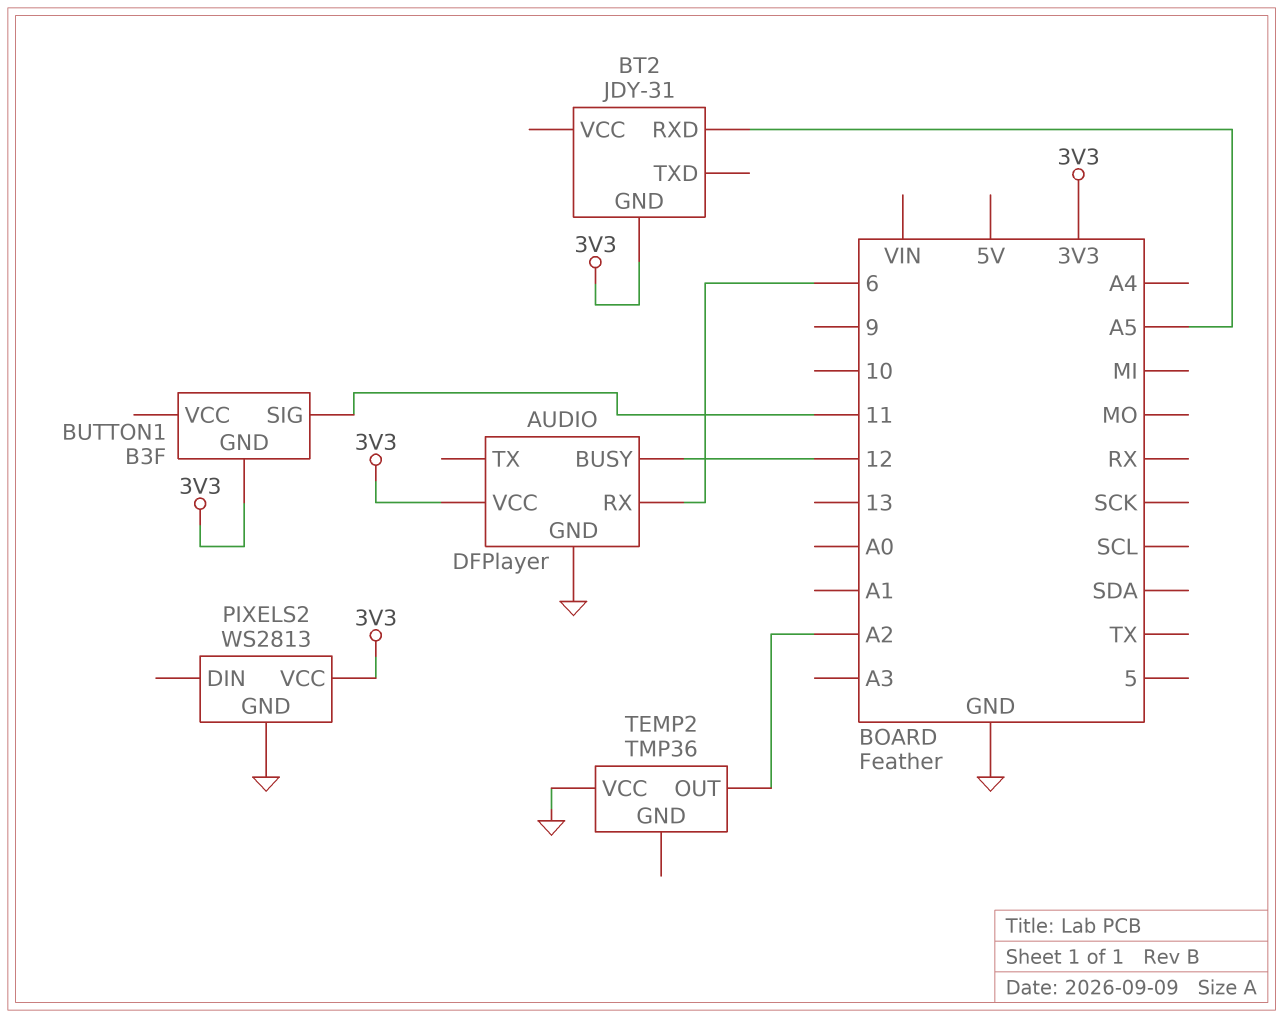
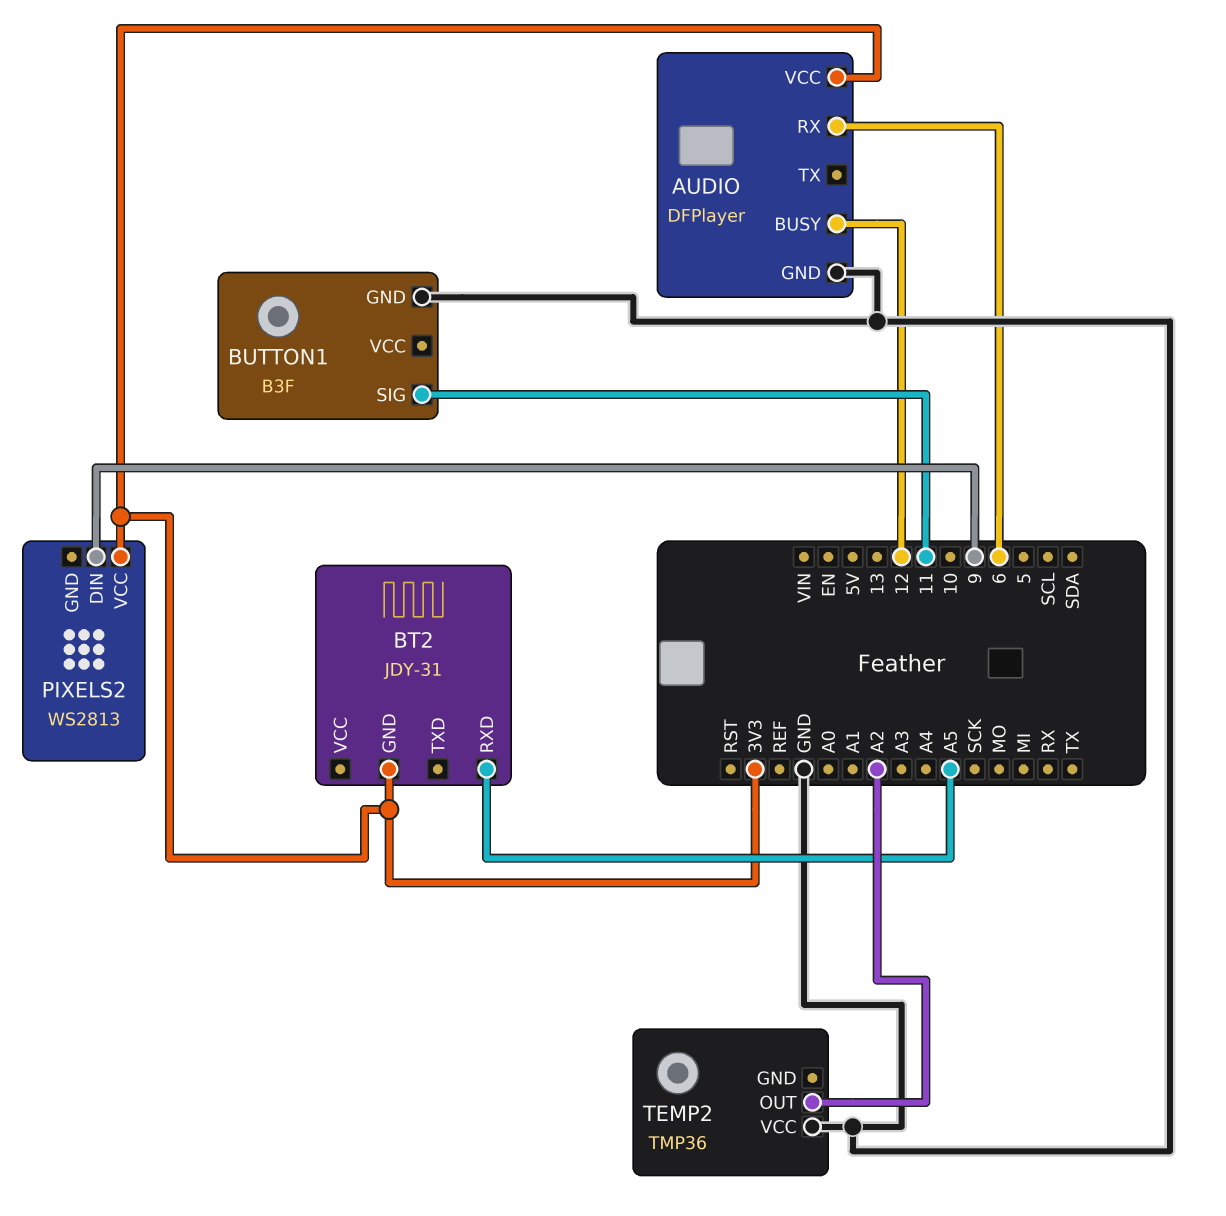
BUTTON1 pin GND: 3V3 -> GND
PIXELS2 pin DIN: none -> 9
PIXELS2 pin GND: GND -> none

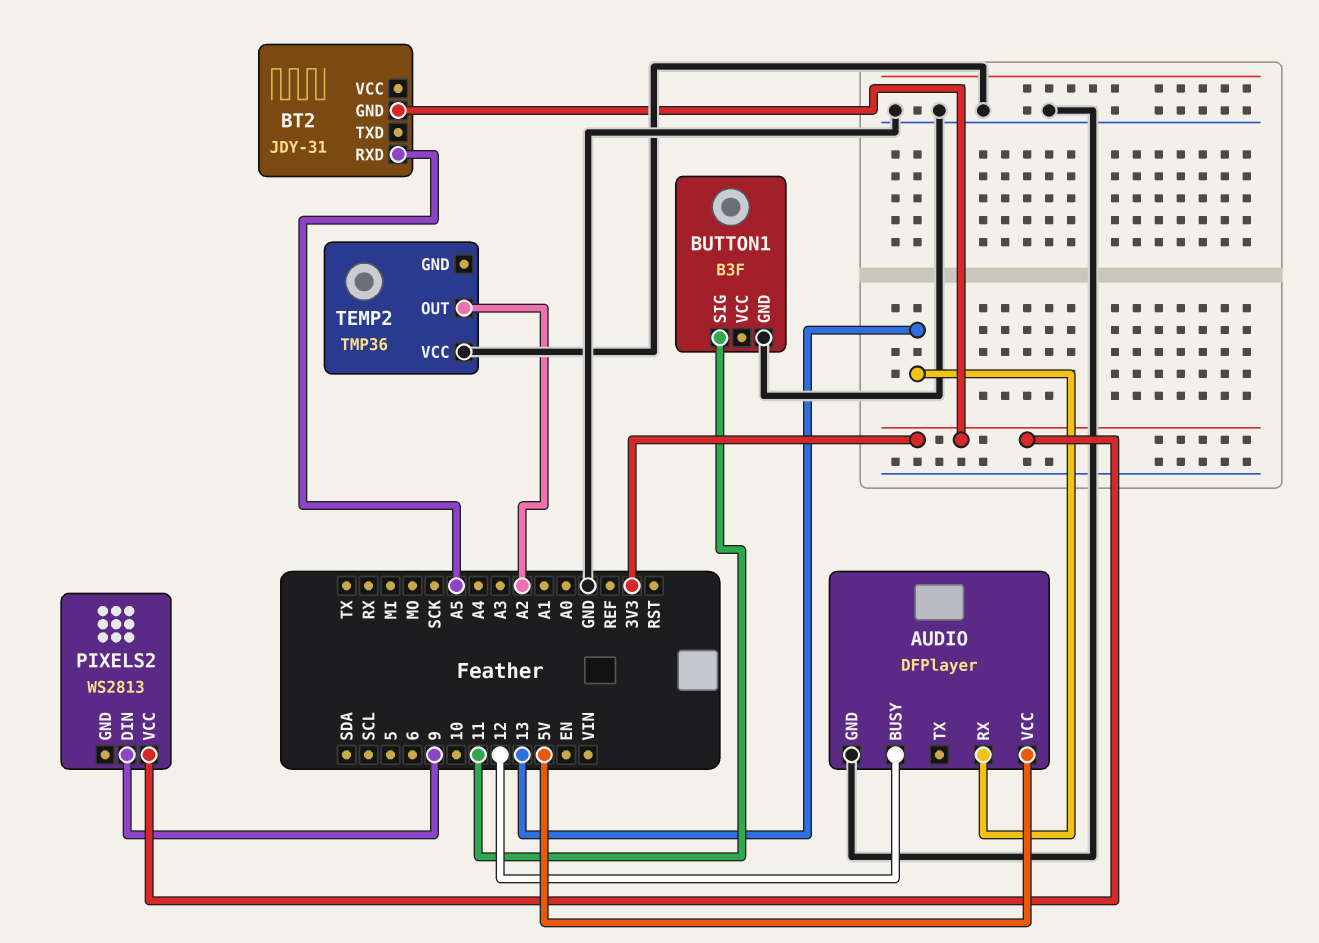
AUDIO pin RX: 6 -> 13
AUDIO pin VCC: 3V3 -> 5V

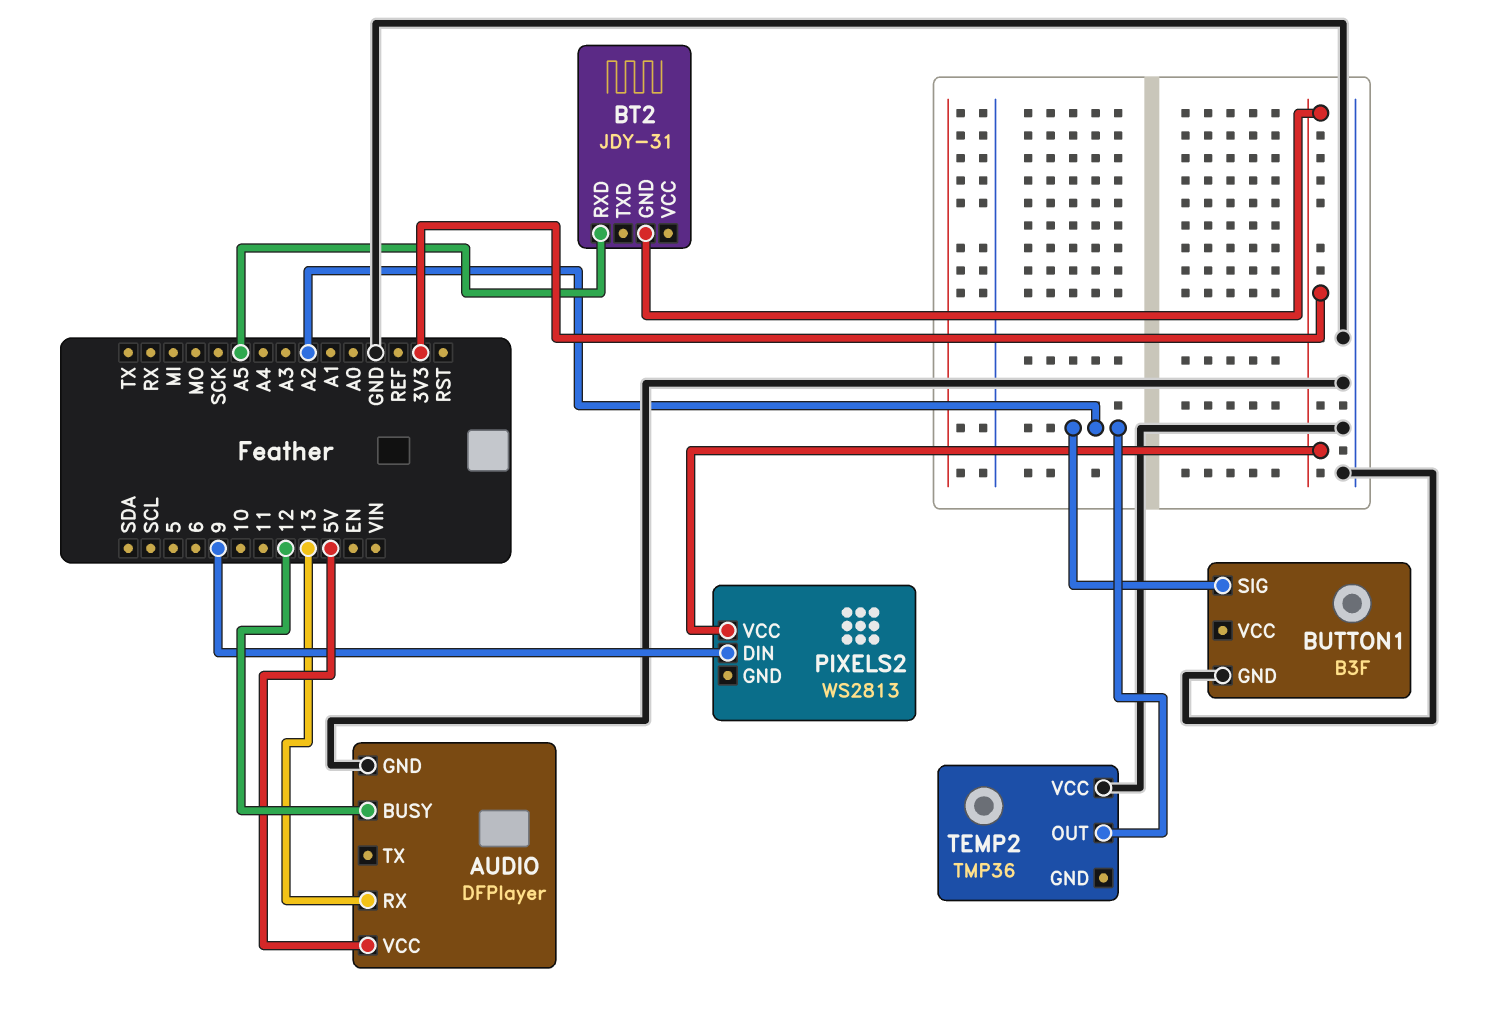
BUTTON1 pin SIG: 11 -> A2

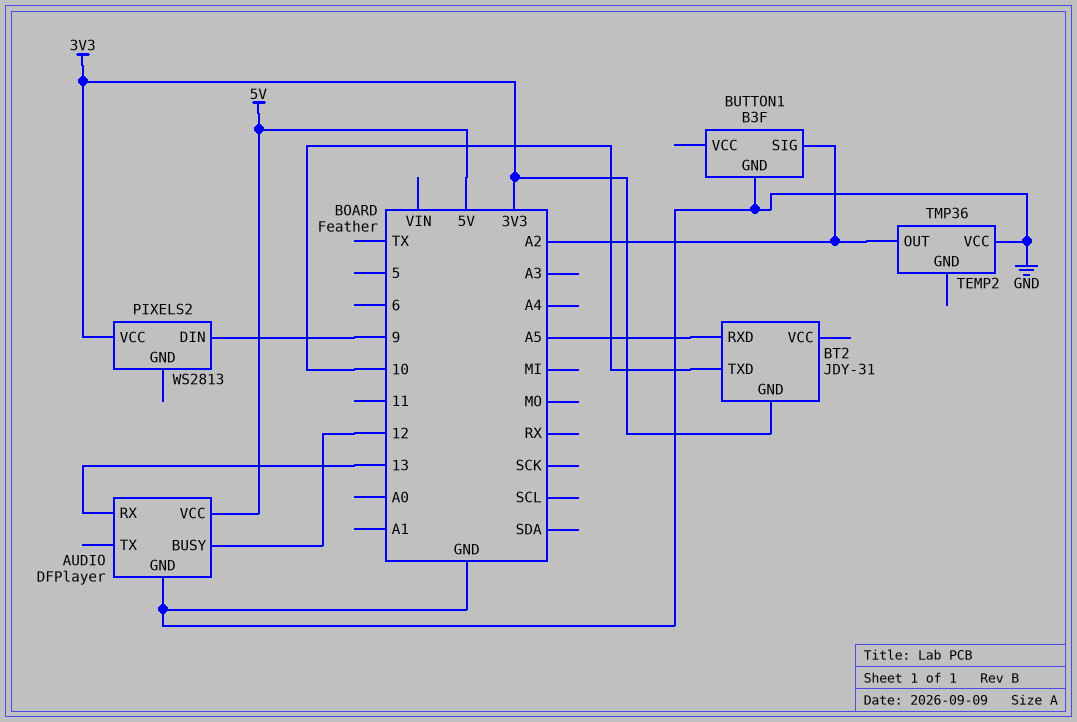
BT2 pin TXD: none -> 10

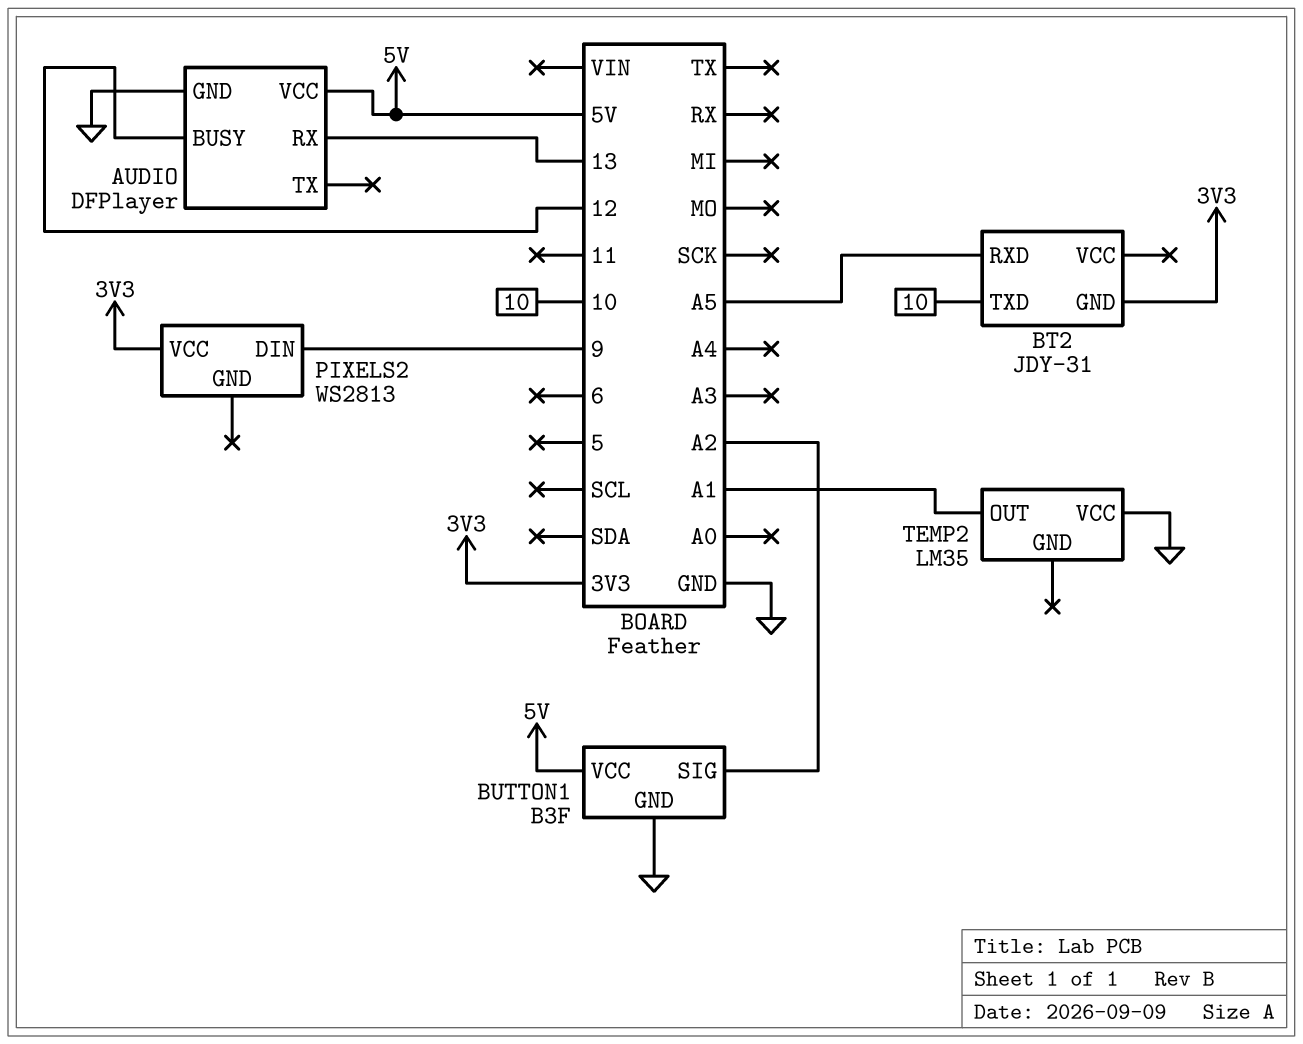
BUTTON1 pin VCC: none -> 5V
TEMP2: TMP36 -> LM35
TEMP2 pin OUT: A2 -> A1

